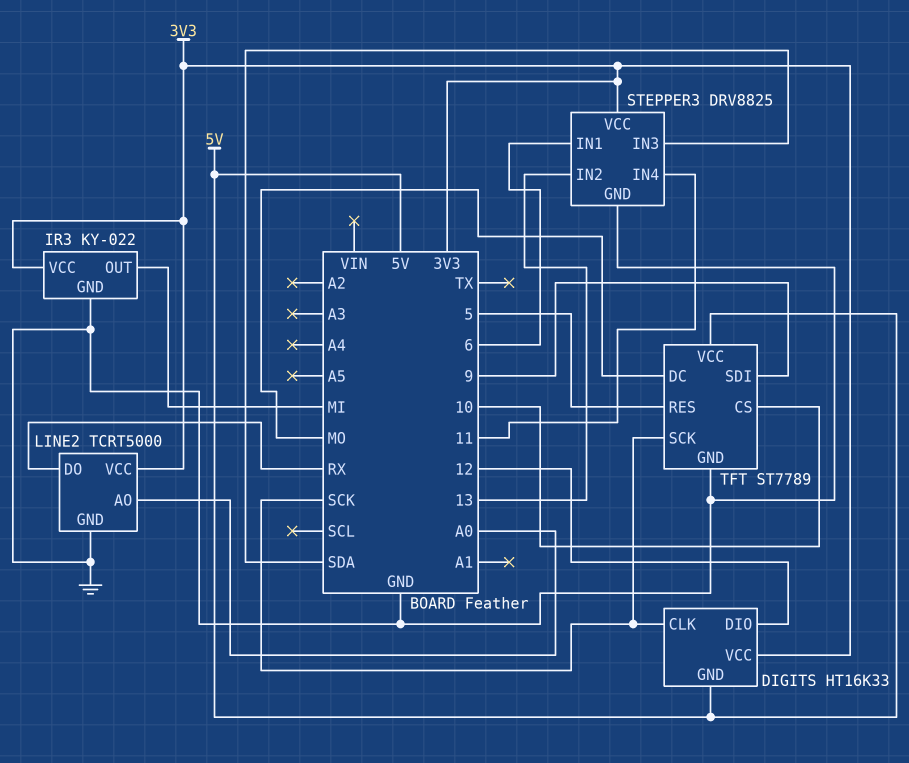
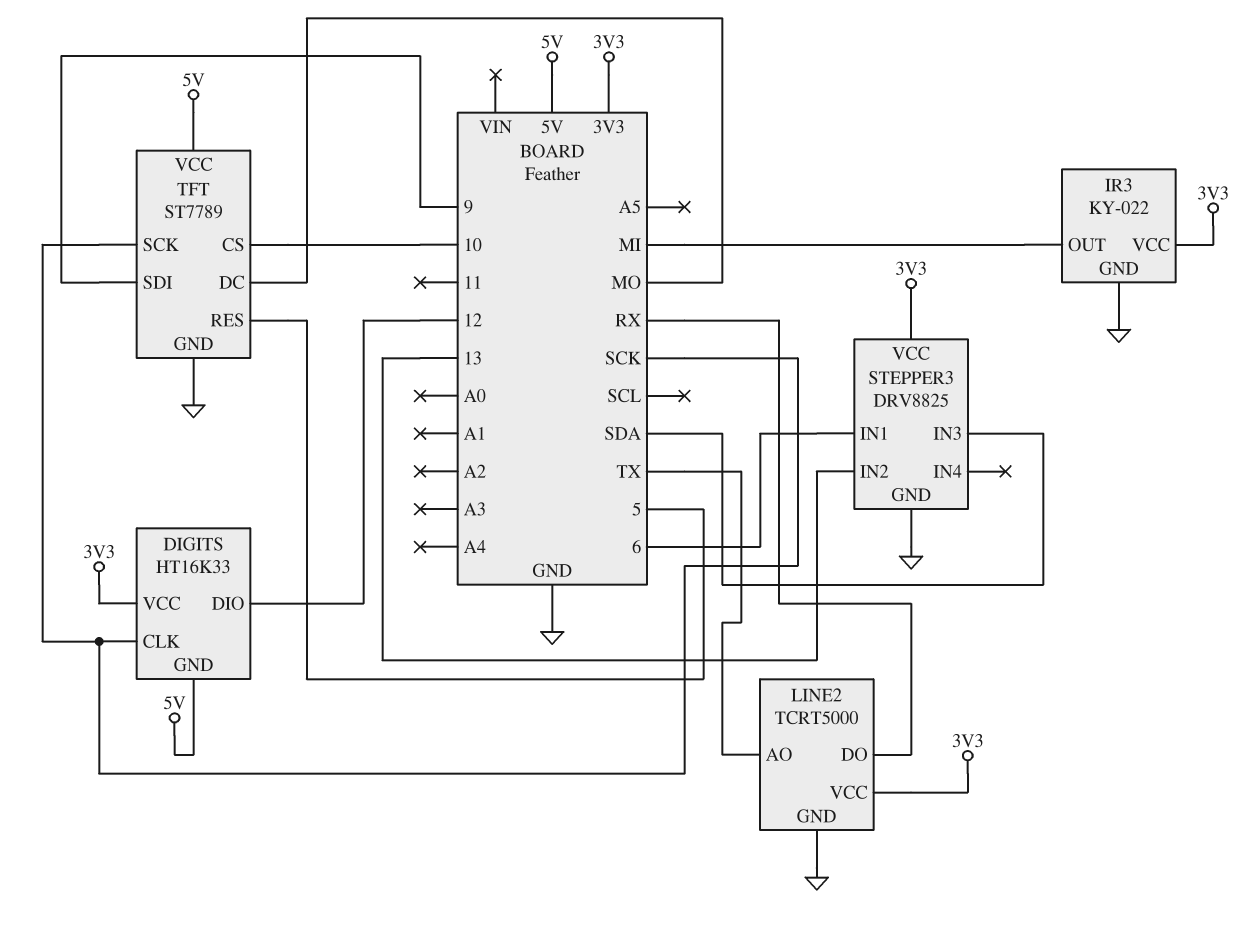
LINE2 pin AO: A0 -> TX
STEPPER3 pin IN4: 11 -> none

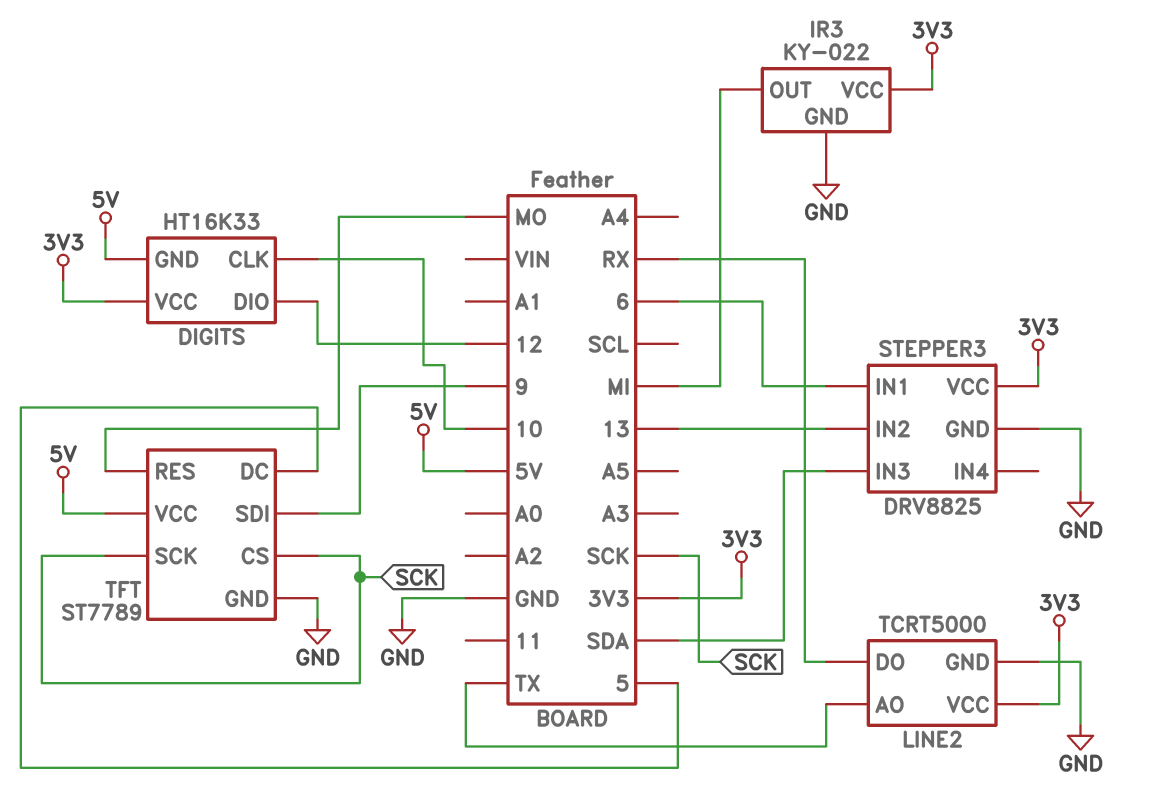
DIGITS pin CLK: SCK -> 10
TFT pin CS: 10 -> SCK
TFT pin DC: MO -> 5
TFT pin RES: 5 -> MO

